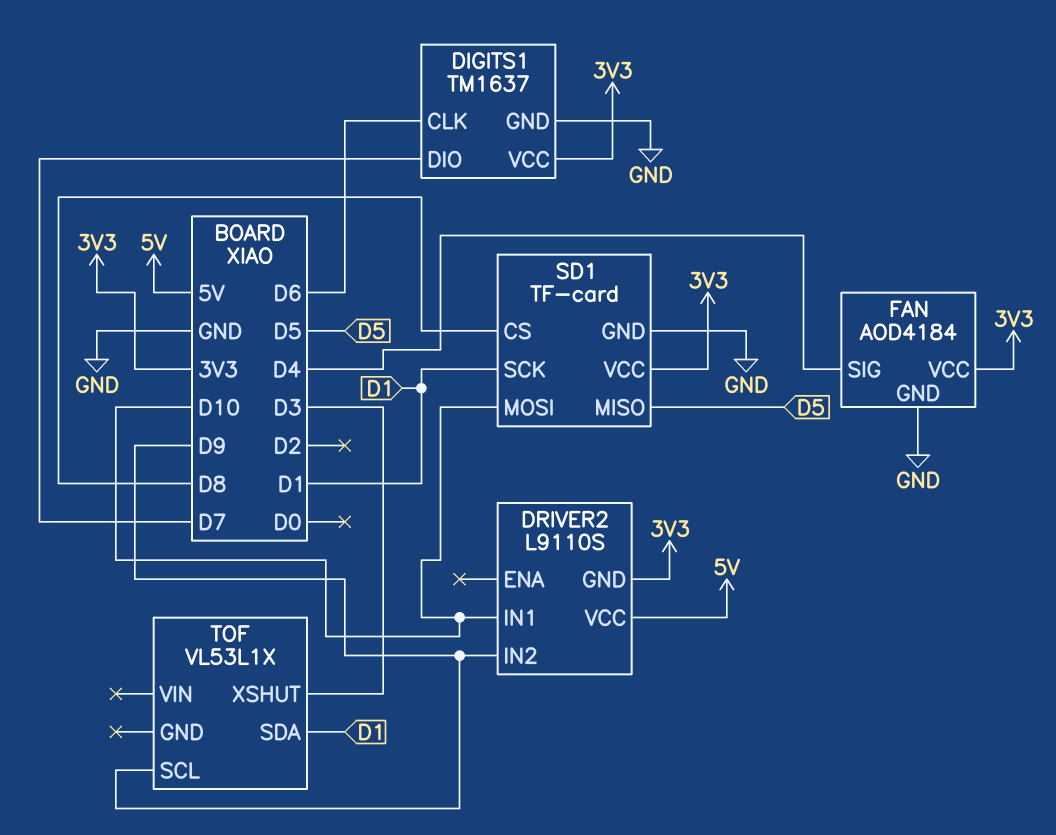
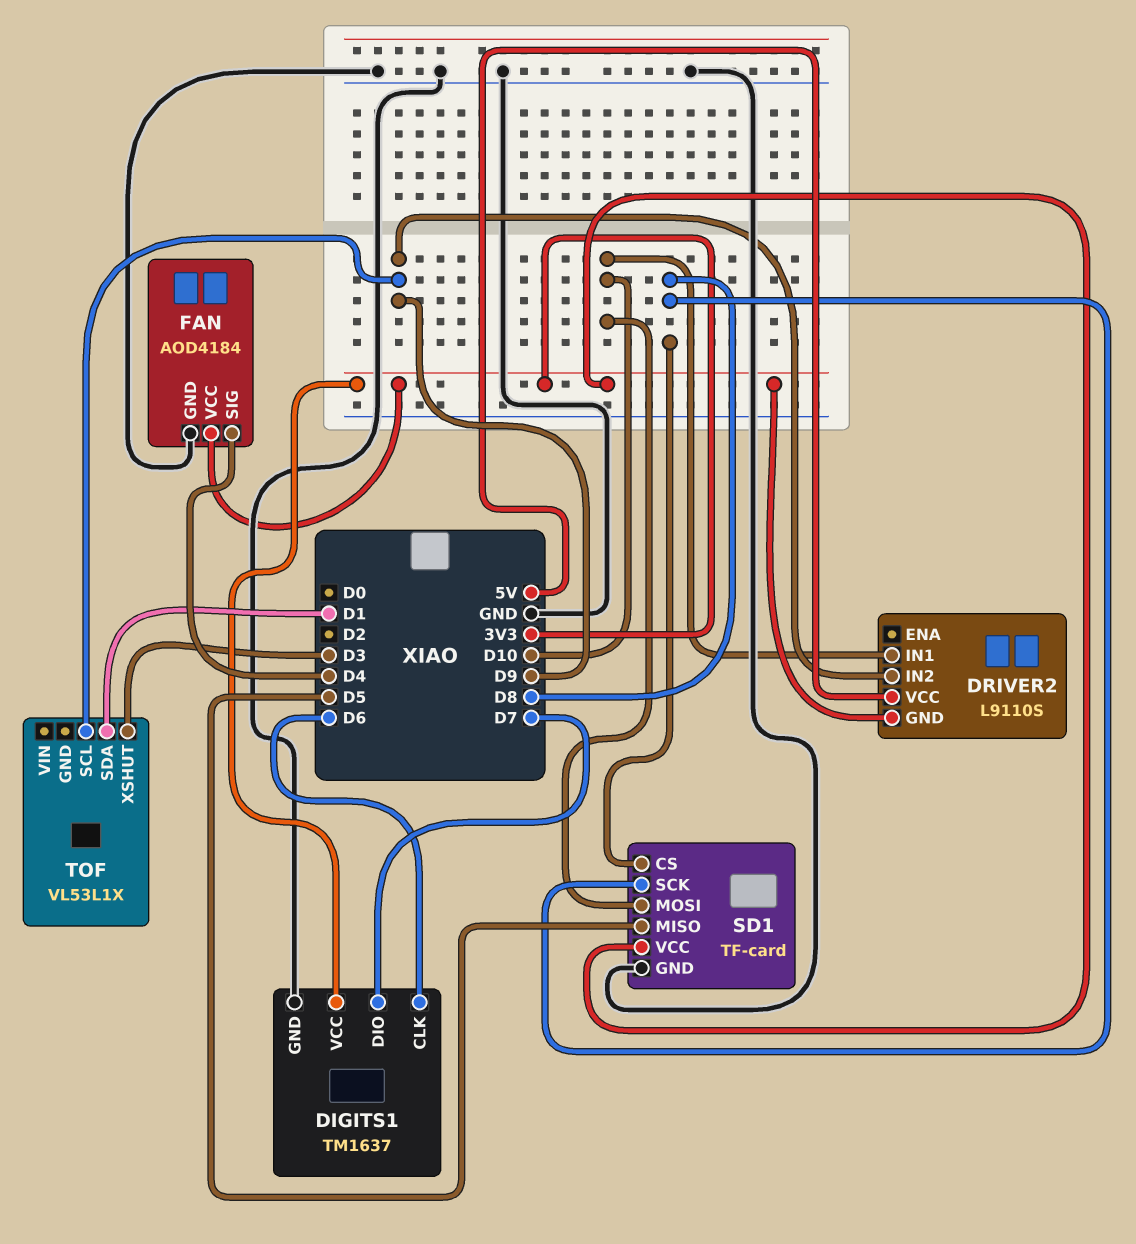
SD1 pin SCK: D1 -> D8

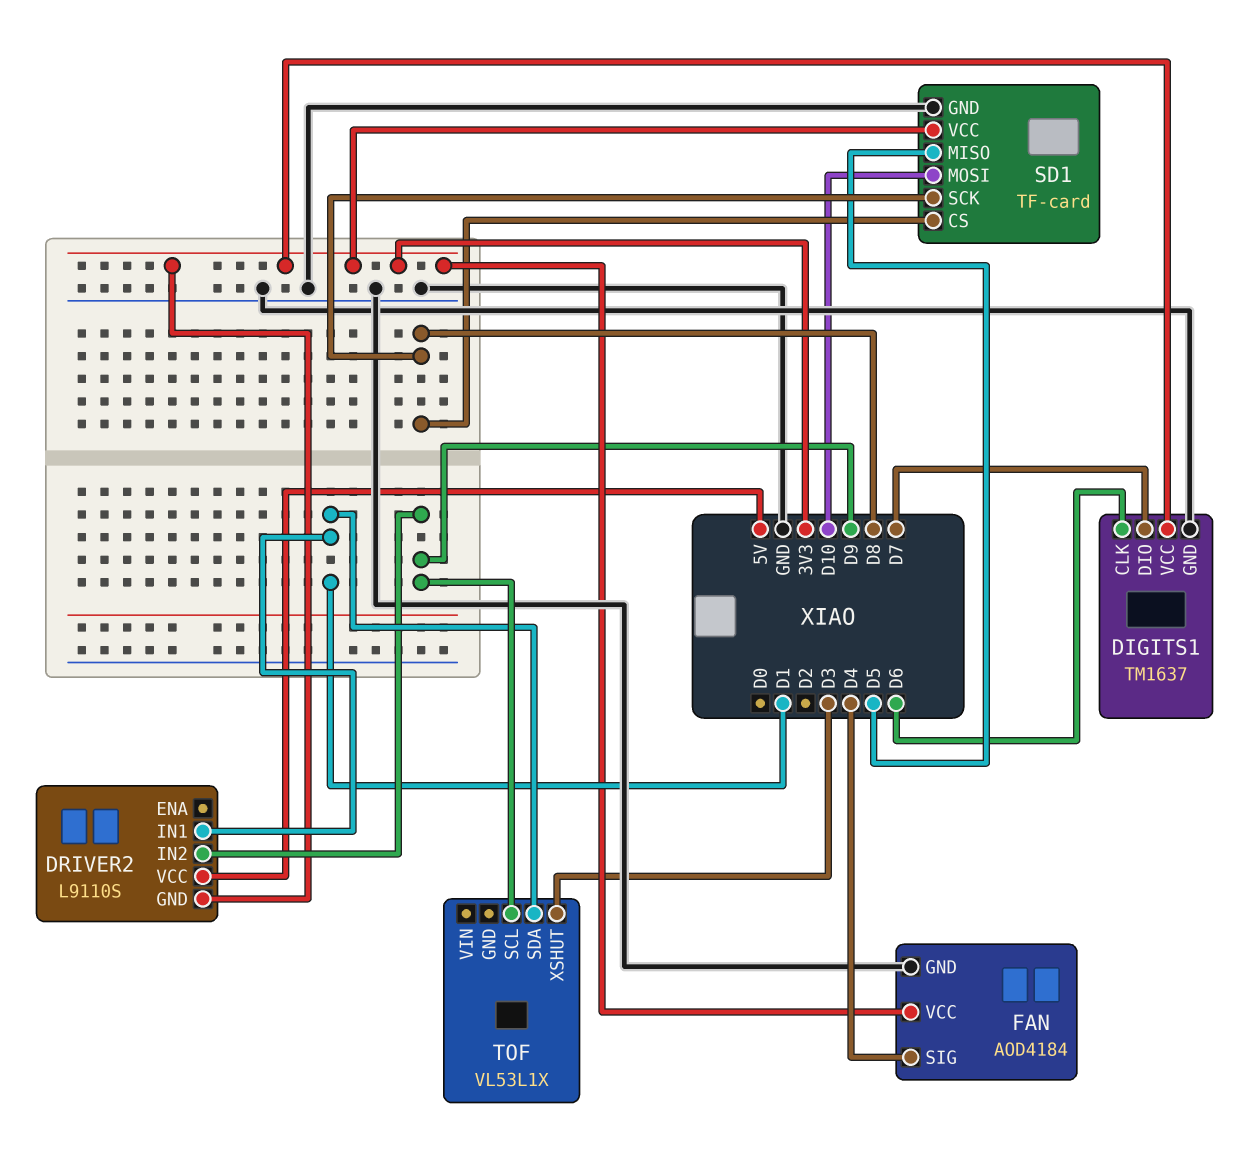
DRIVER2 pin IN1: D10 -> D1

